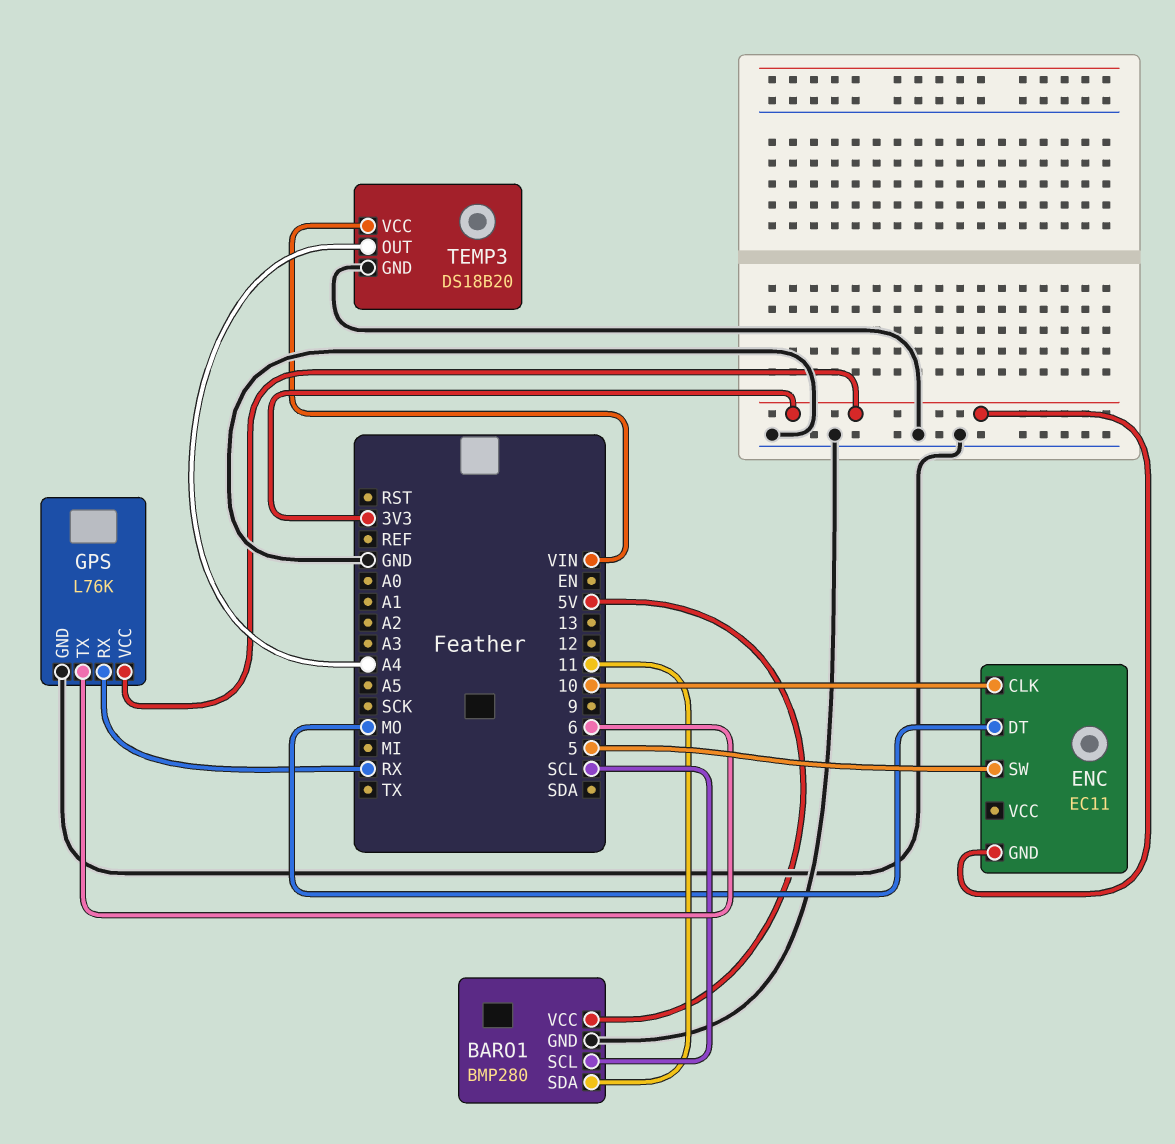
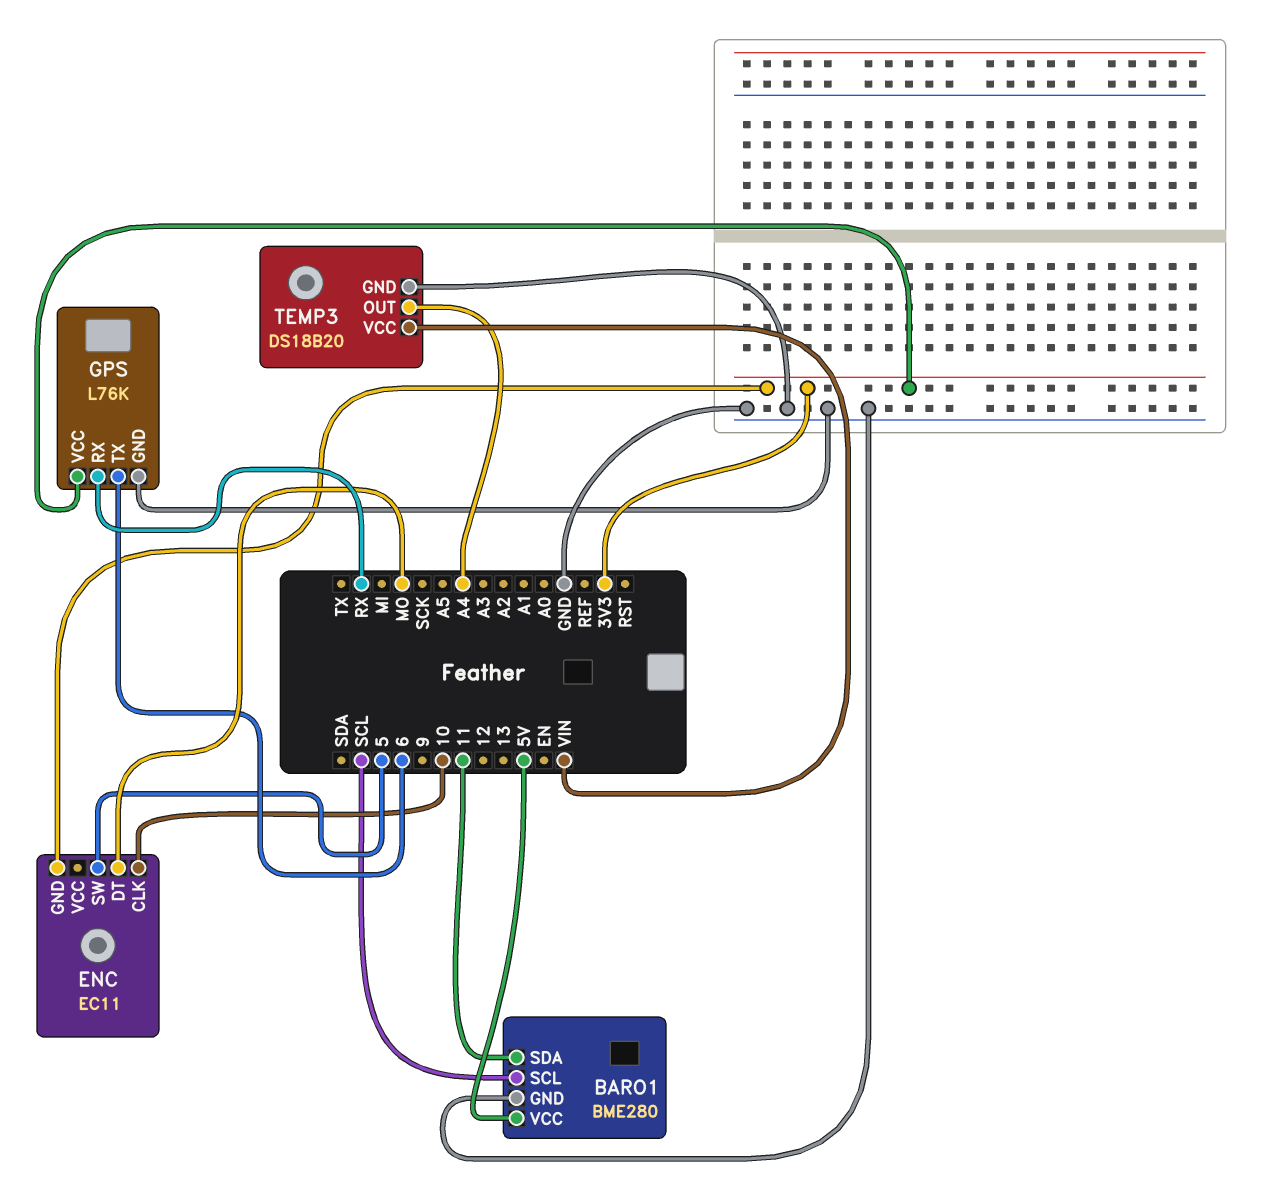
BARO1: BMP280 -> BME280

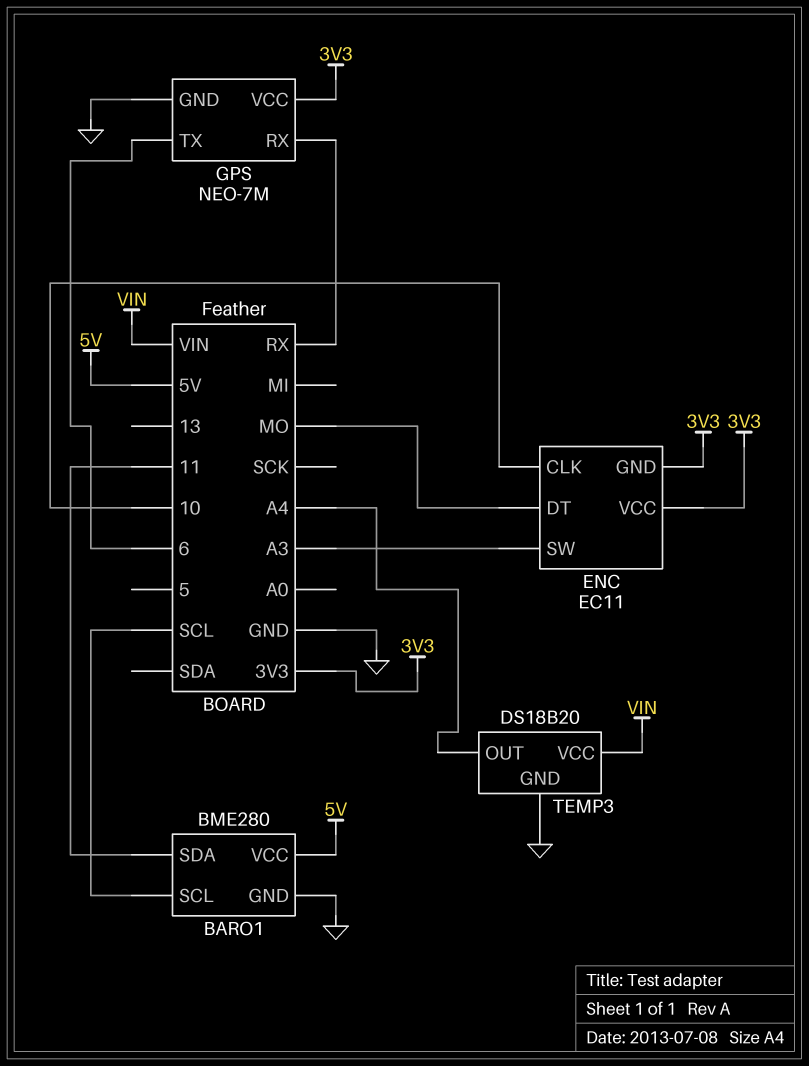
ENC pin SW: 5 -> A3
ENC pin VCC: none -> 3V3
GPS: L76K -> NEO-7M

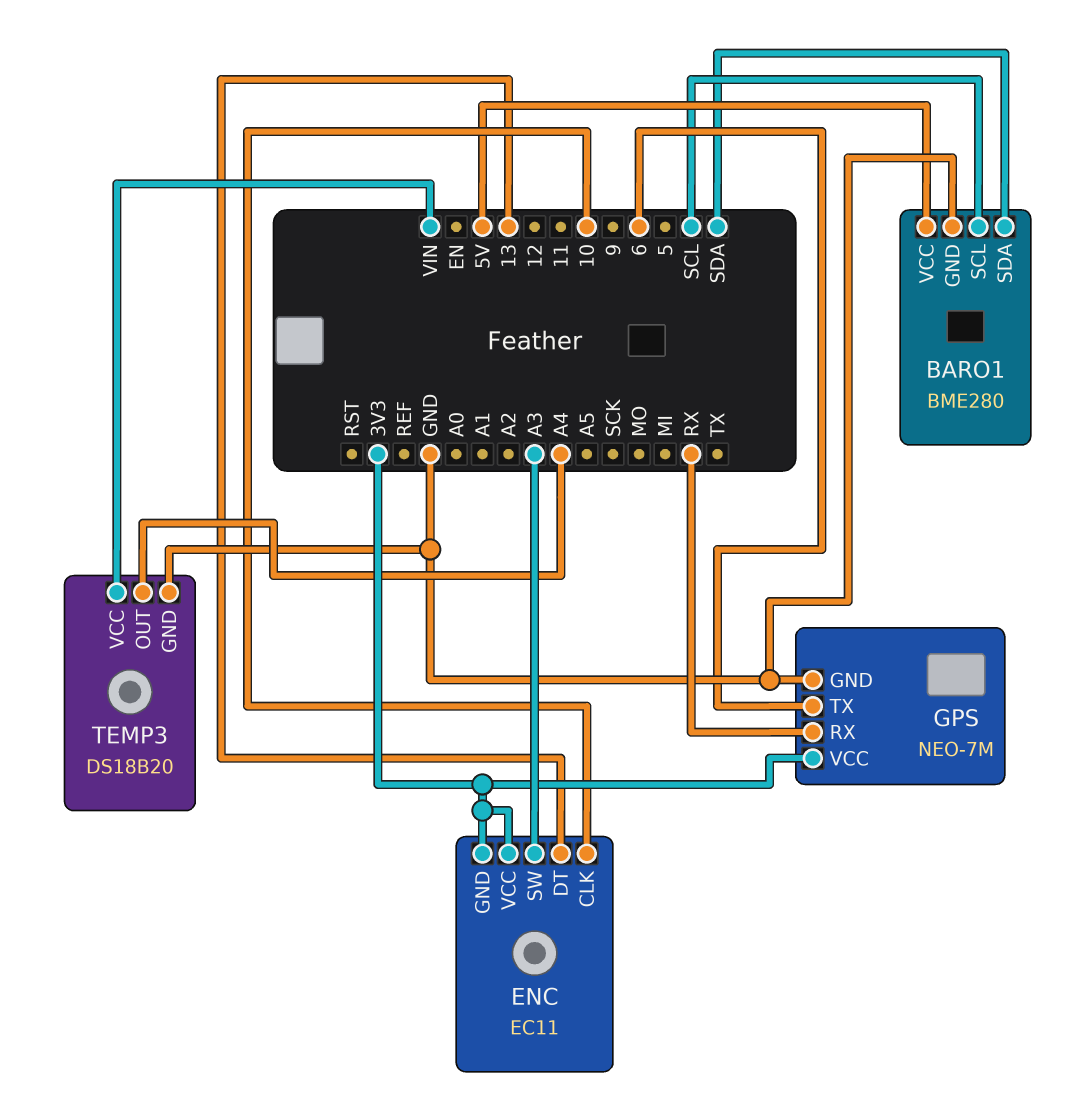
BARO1 pin SDA: 11 -> SDA
ENC pin DT: MO -> 13

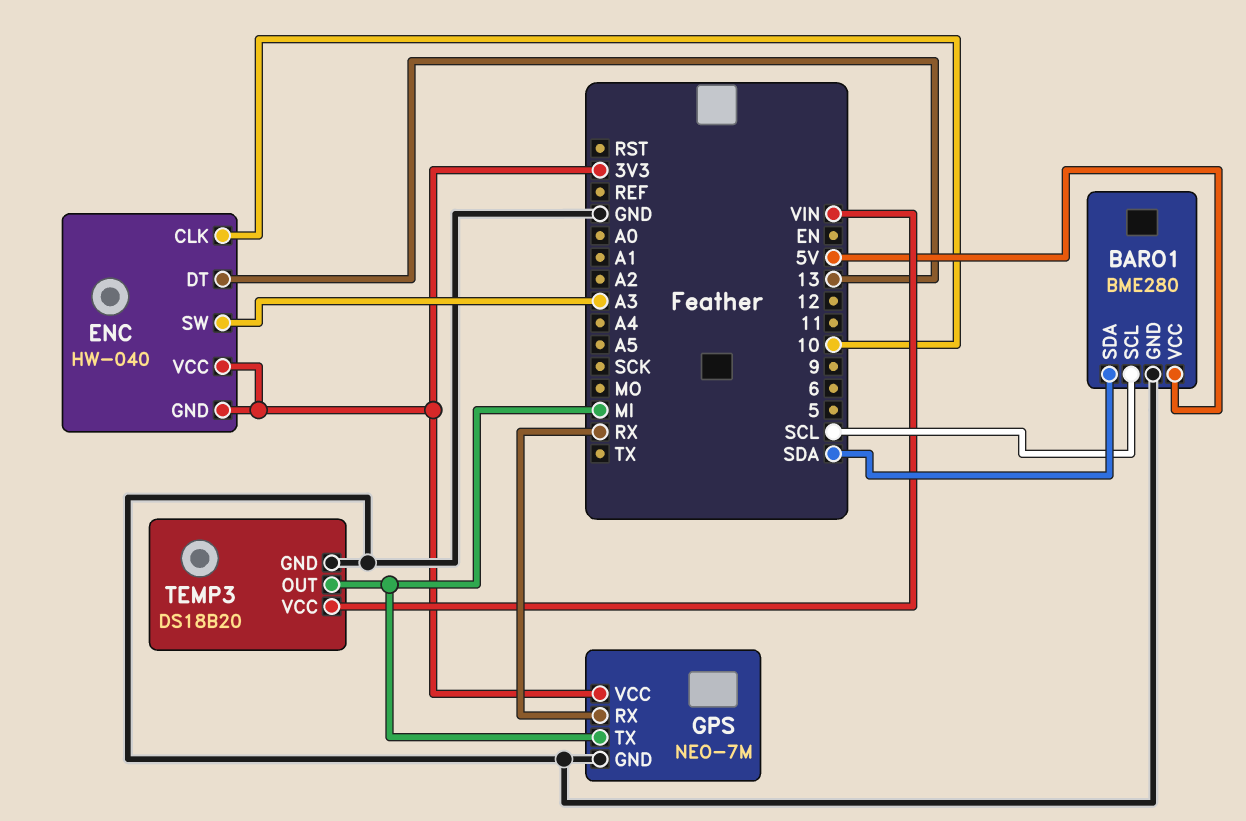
ENC: EC11 -> HW-040
GPS pin TX: 6 -> MI
TEMP3 pin OUT: A4 -> MI

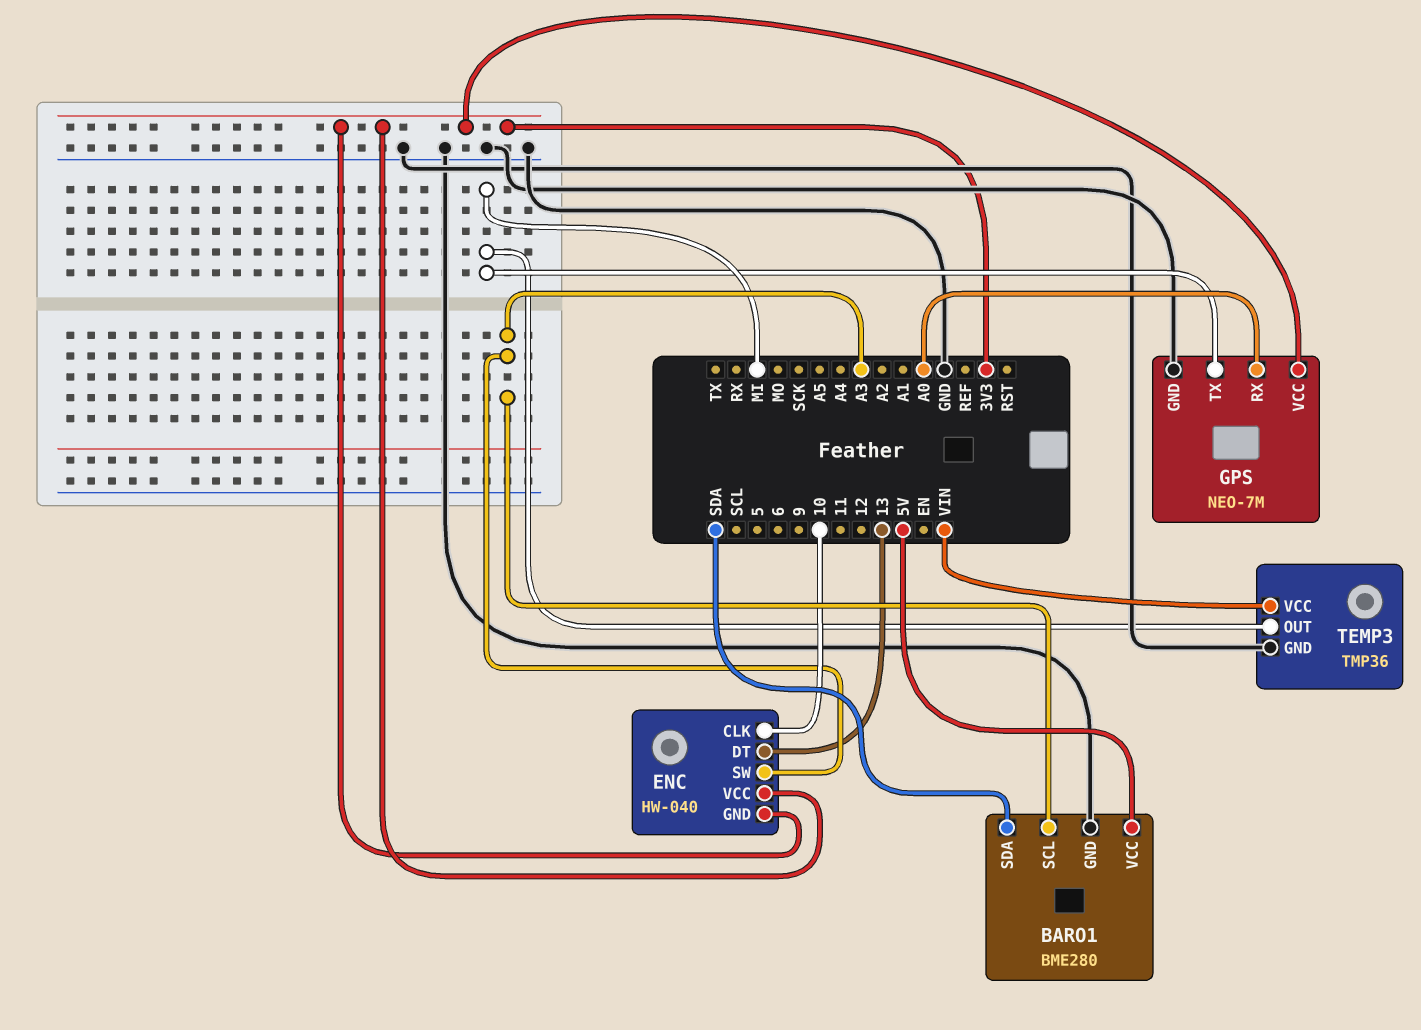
BARO1 pin SCL: SCL -> A3
GPS pin RX: RX -> A0
TEMP3: DS18B20 -> TMP36

